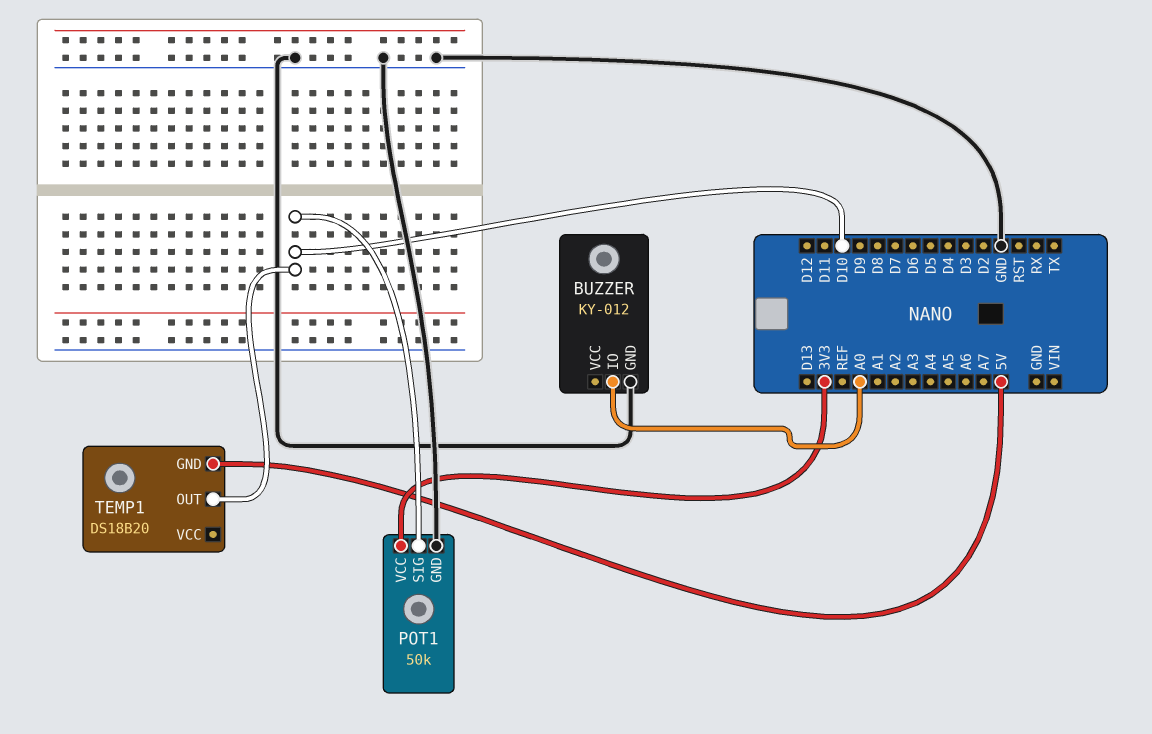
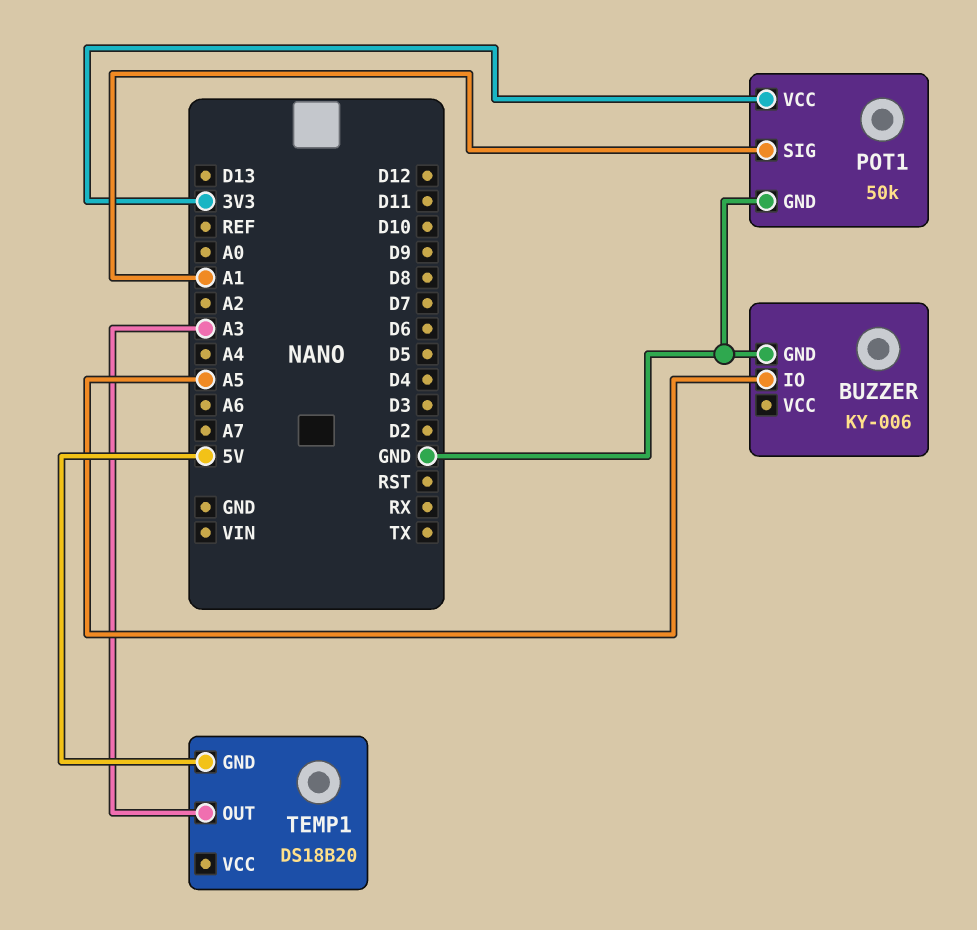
BUZZER: KY-012 -> KY-006
BUZZER pin IO: A0 -> A5
POT1 pin SIG: D10 -> A1
TEMP1 pin OUT: D10 -> A3

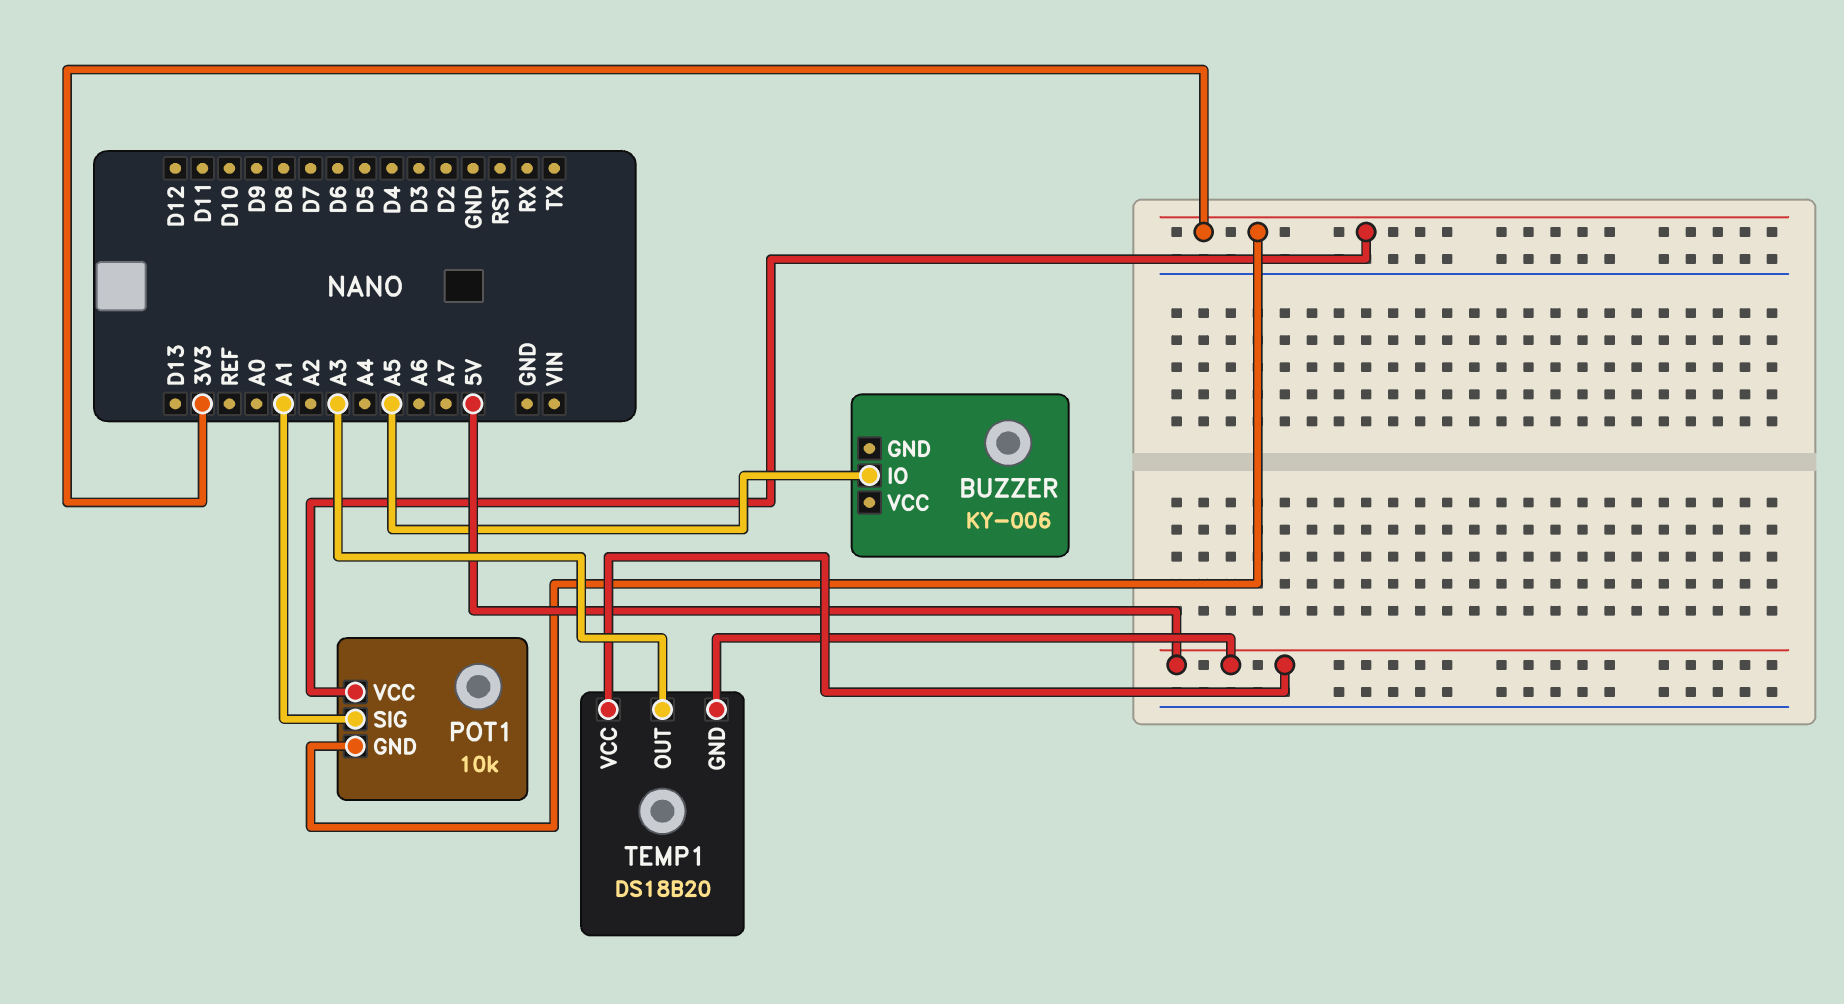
BUZZER pin GND: GND -> none
POT1: 50k -> 10k
POT1 pin GND: GND -> 3V3
TEMP1 pin VCC: none -> 5V

